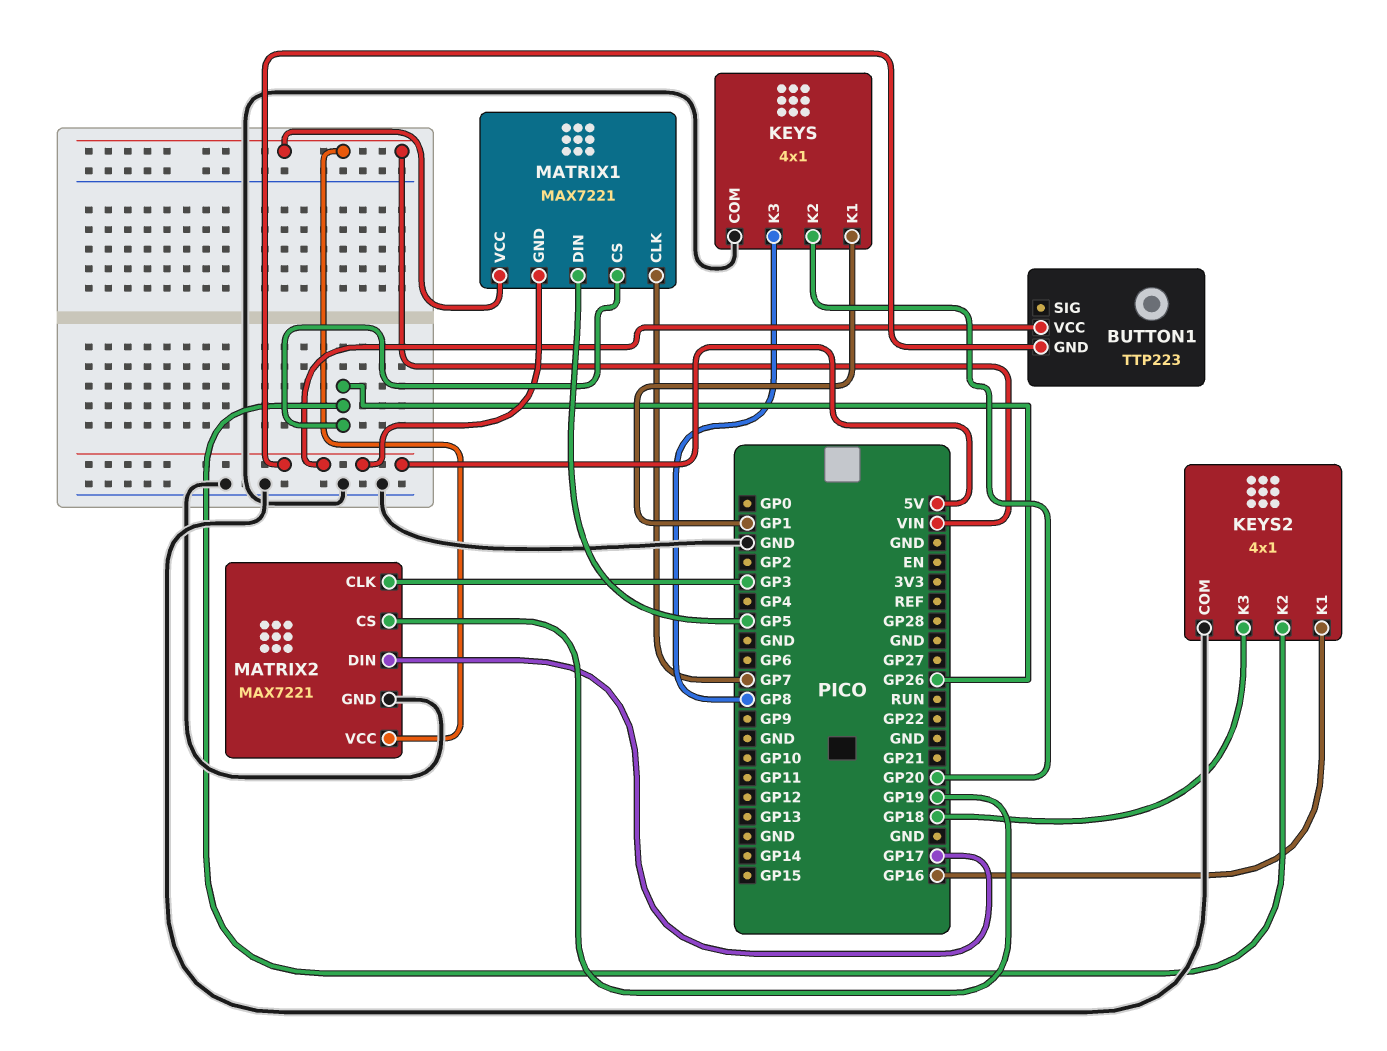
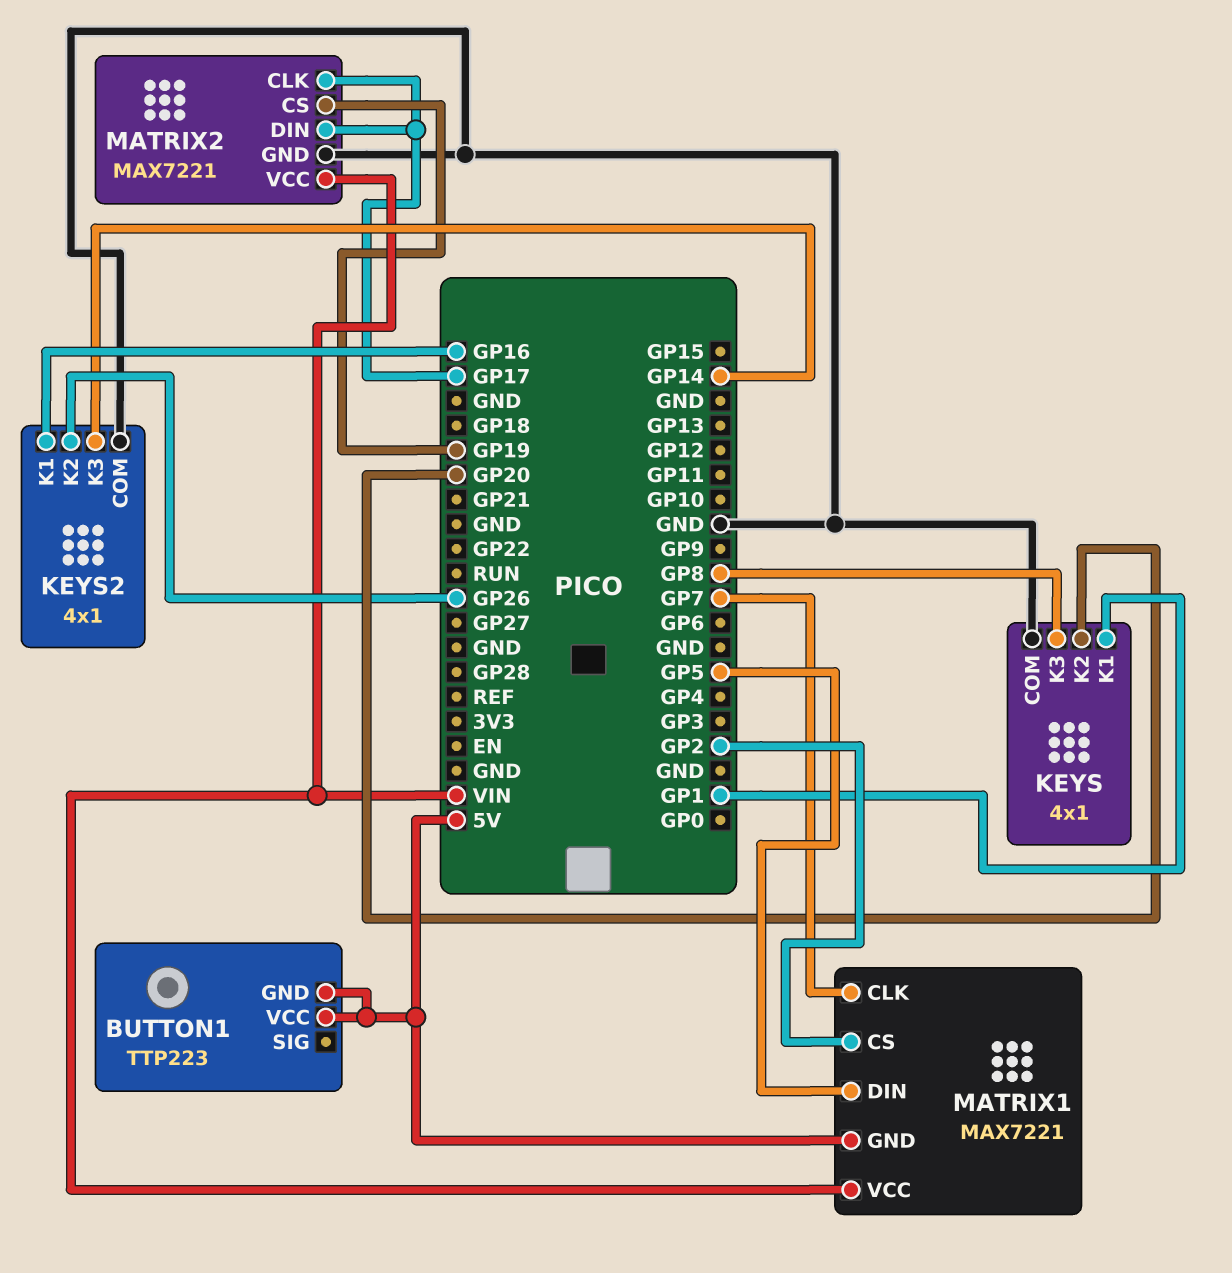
KEYS2 pin K3: GP18 -> GP14
MATRIX1 pin CS: GP26 -> GP2
MATRIX2 pin CLK: GP3 -> GP17

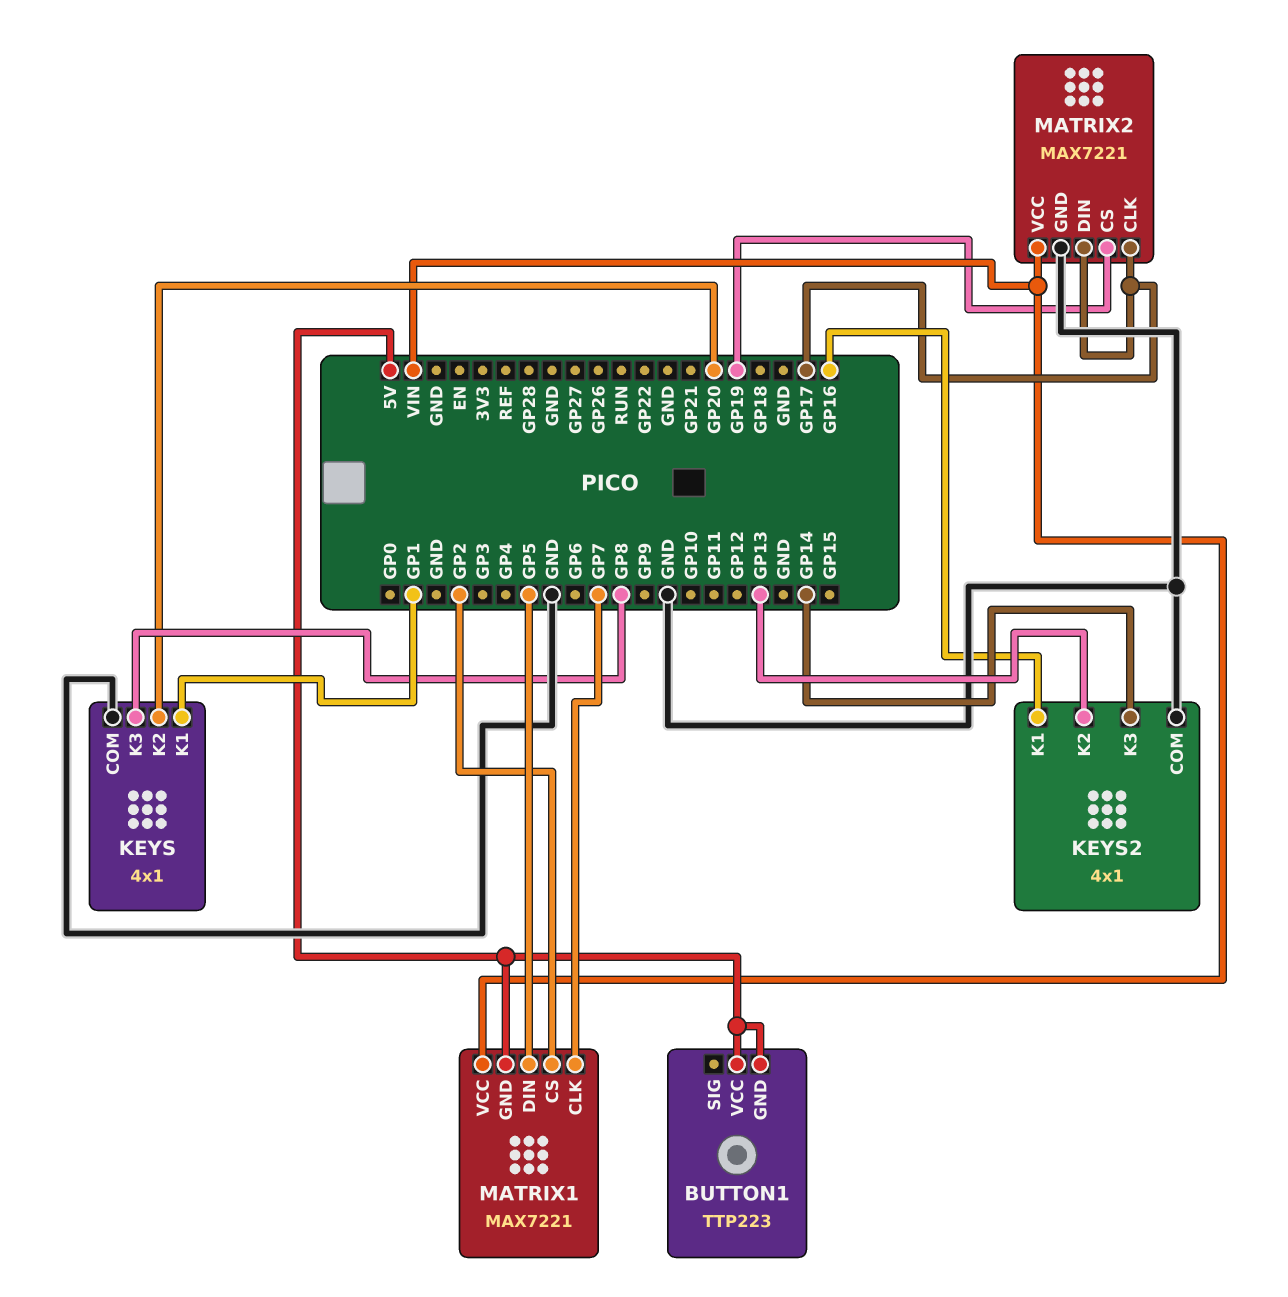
KEYS2 pin K2: GP26 -> GP13

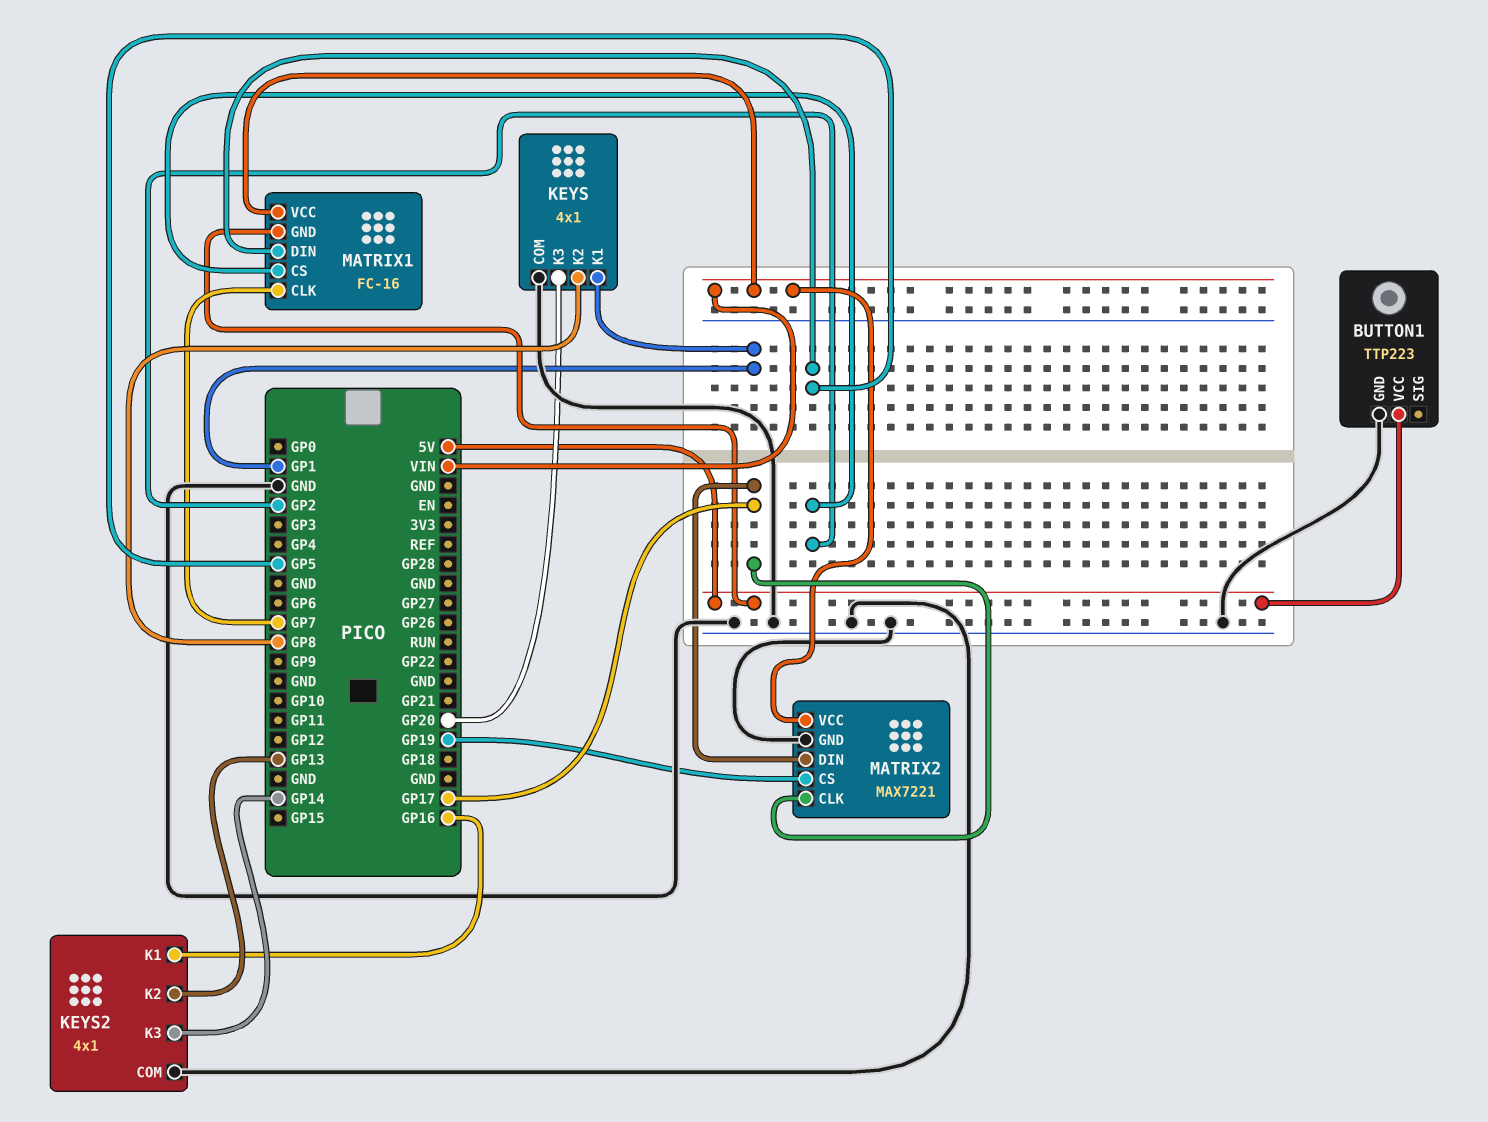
BUTTON1 pin GND: 5V -> GND
KEYS pin K2: GP20 -> GP8
KEYS pin K3: GP8 -> GP20
MATRIX1: MAX7221 -> FC-16

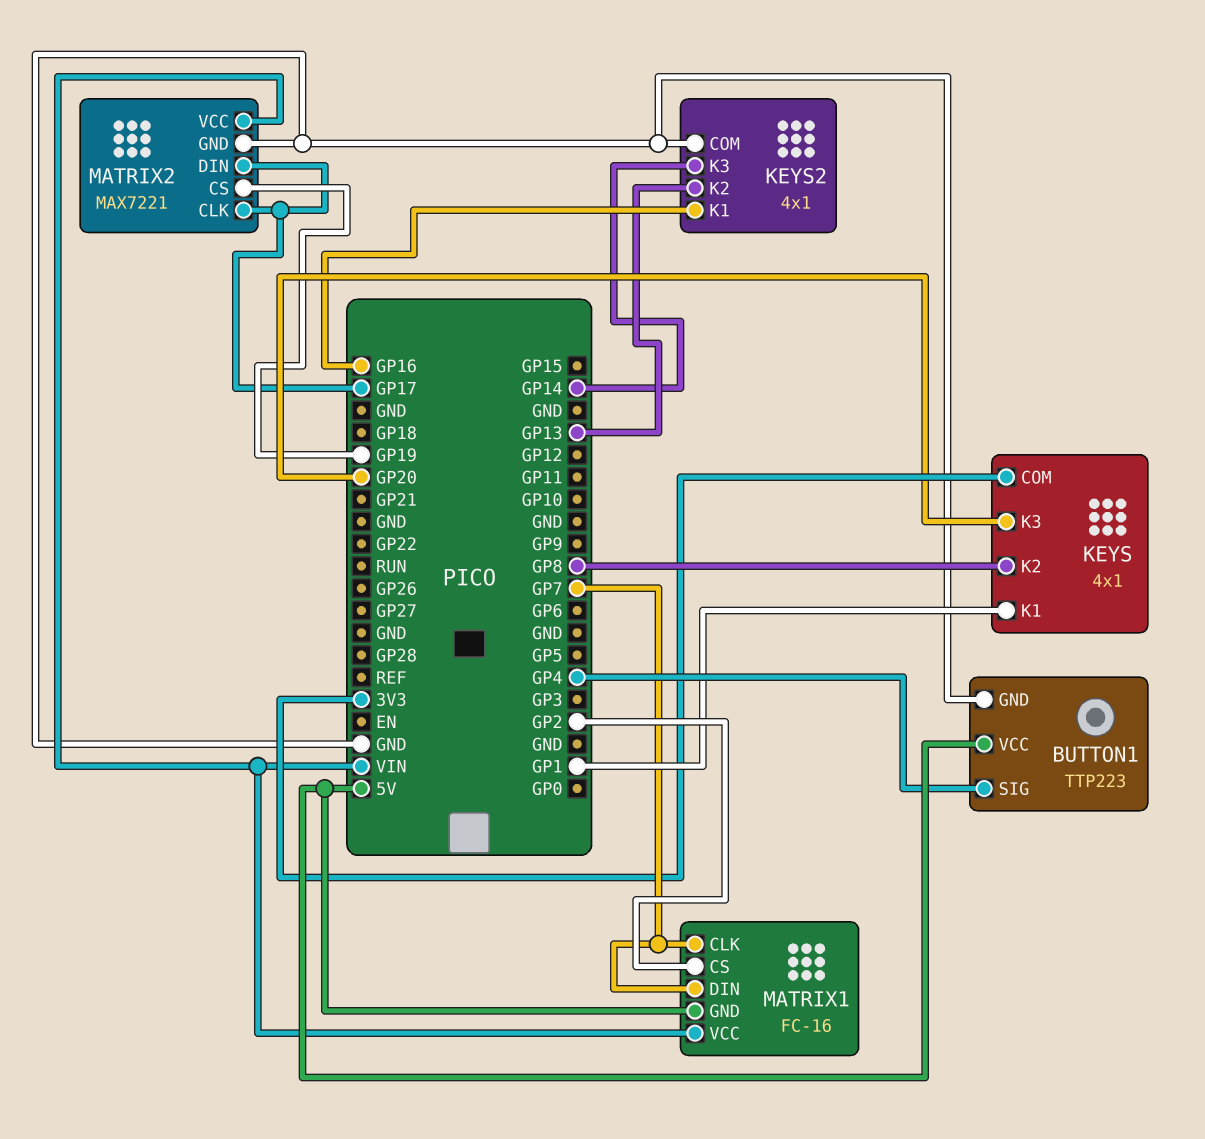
BUTTON1 pin SIG: none -> GP4
KEYS pin COM: GND -> 3V3
MATRIX1 pin DIN: GP5 -> GP7

